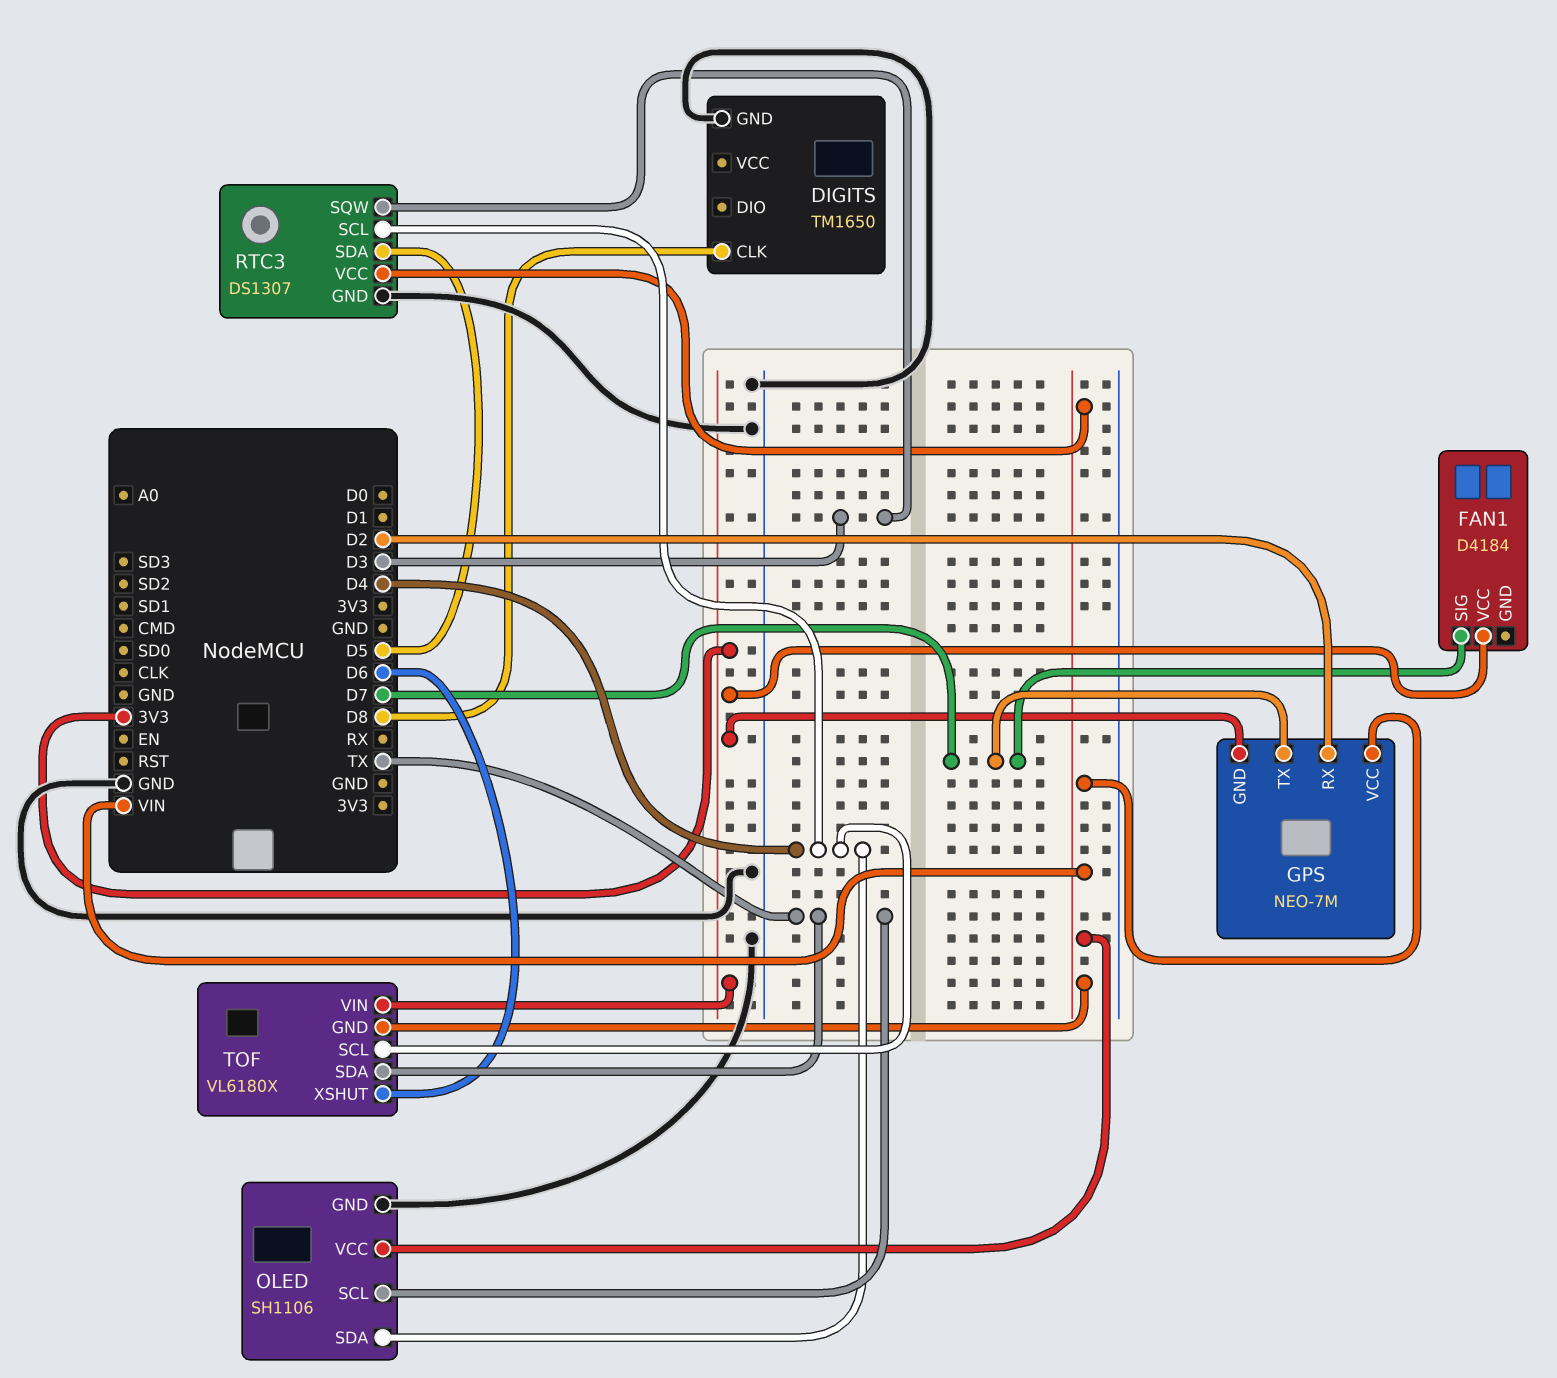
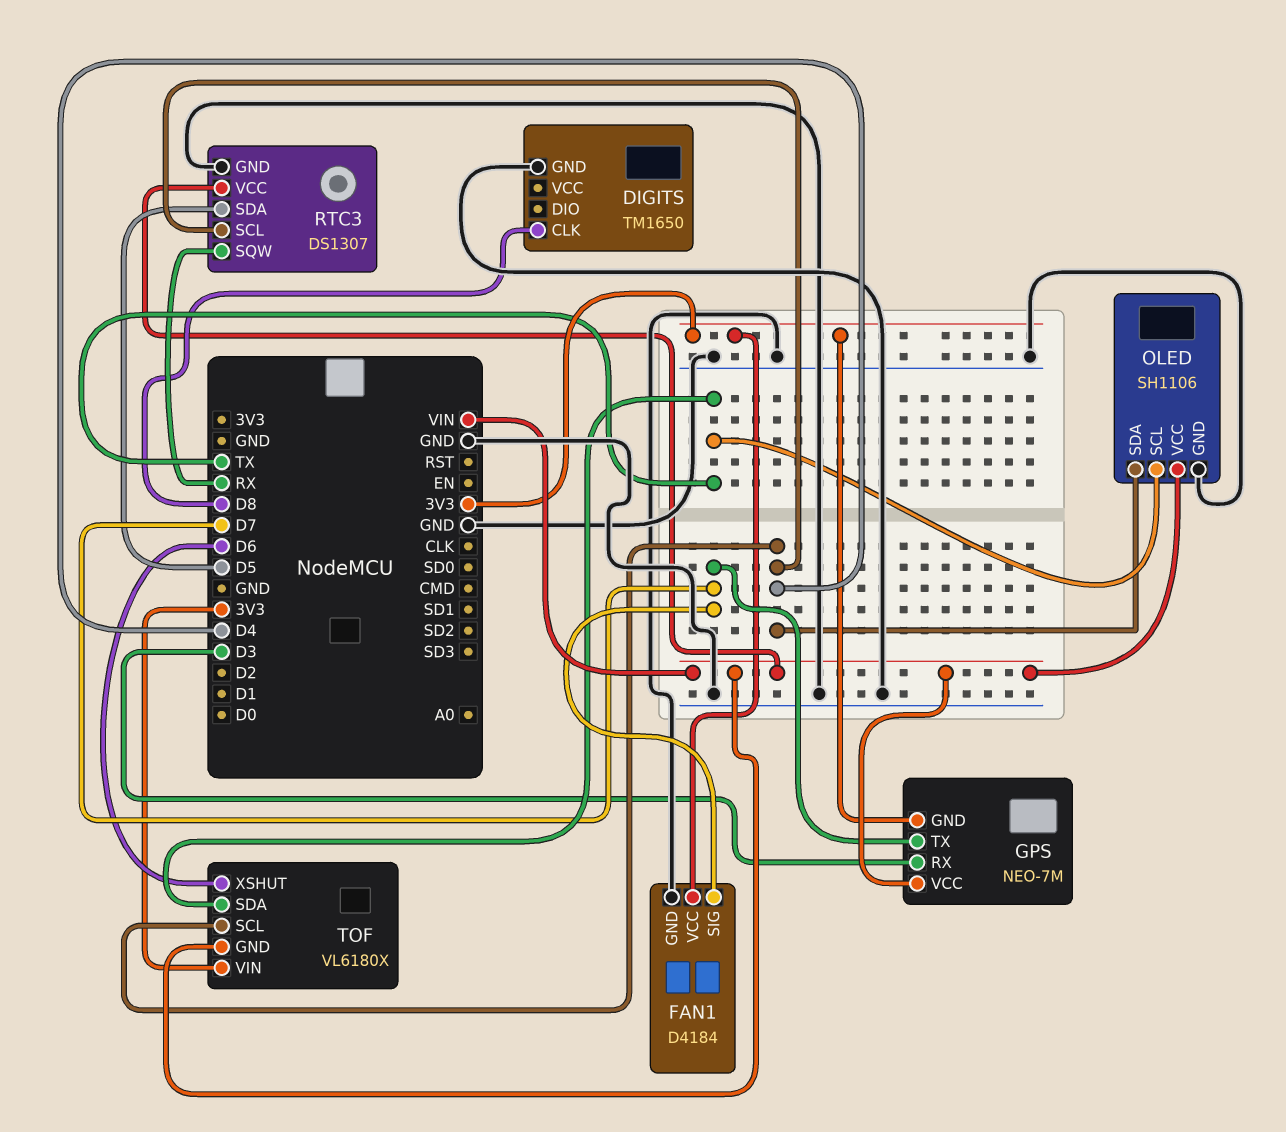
FAN1 pin GND: none -> GND
GPS pin RX: D2 -> D3
RTC3 pin SQW: D3 -> RX

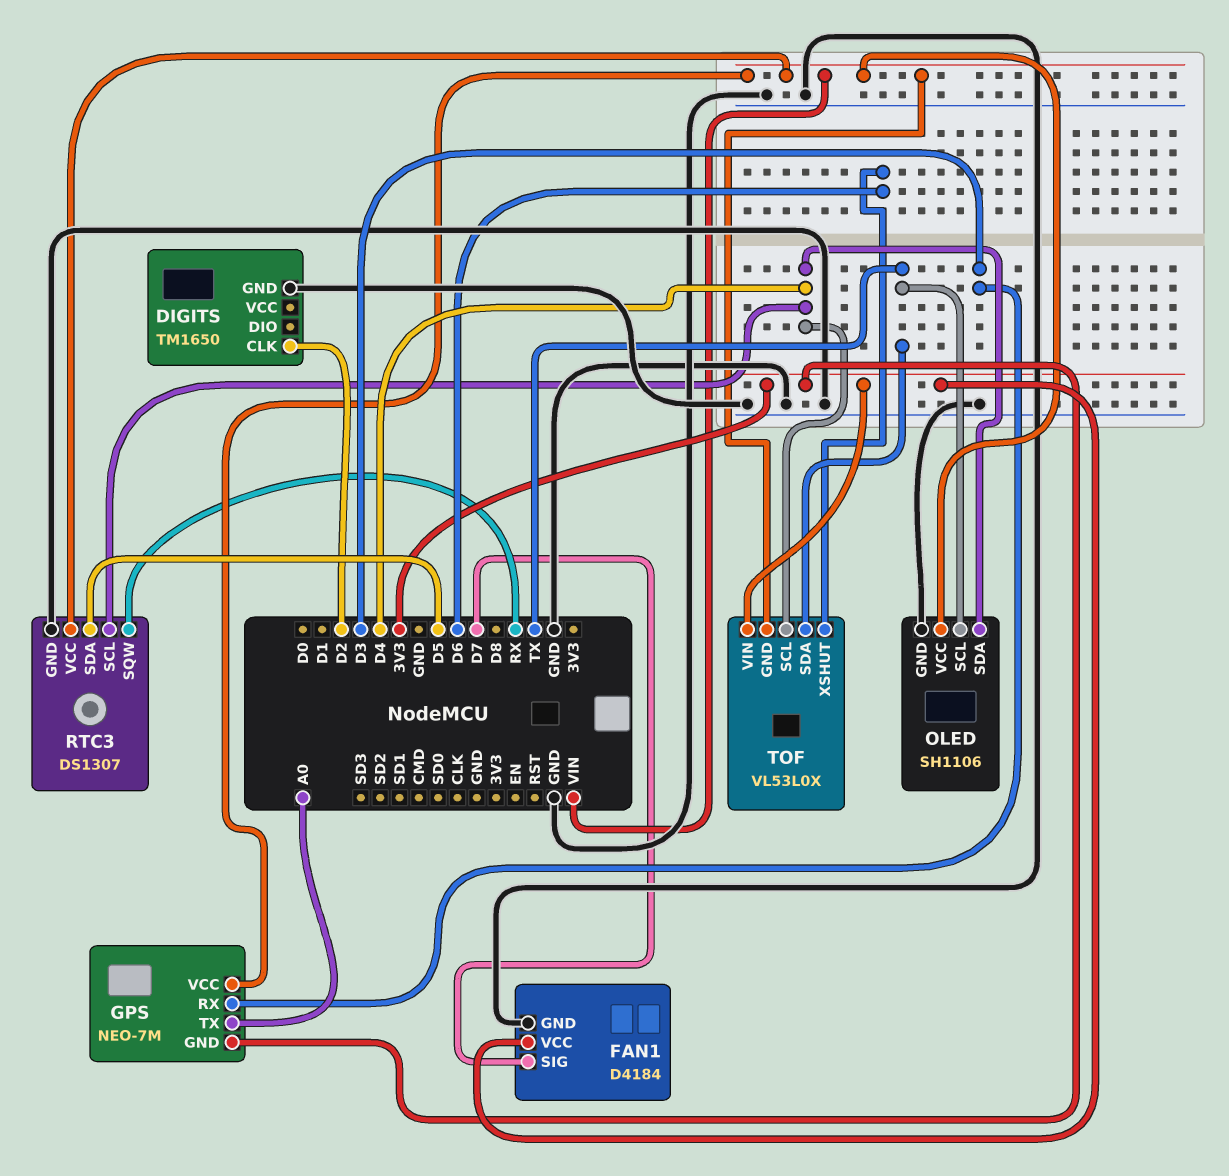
DIGITS pin CLK: D8 -> D2
GPS pin TX: D7 -> A0
TOF: VL6180X -> VL53L0X

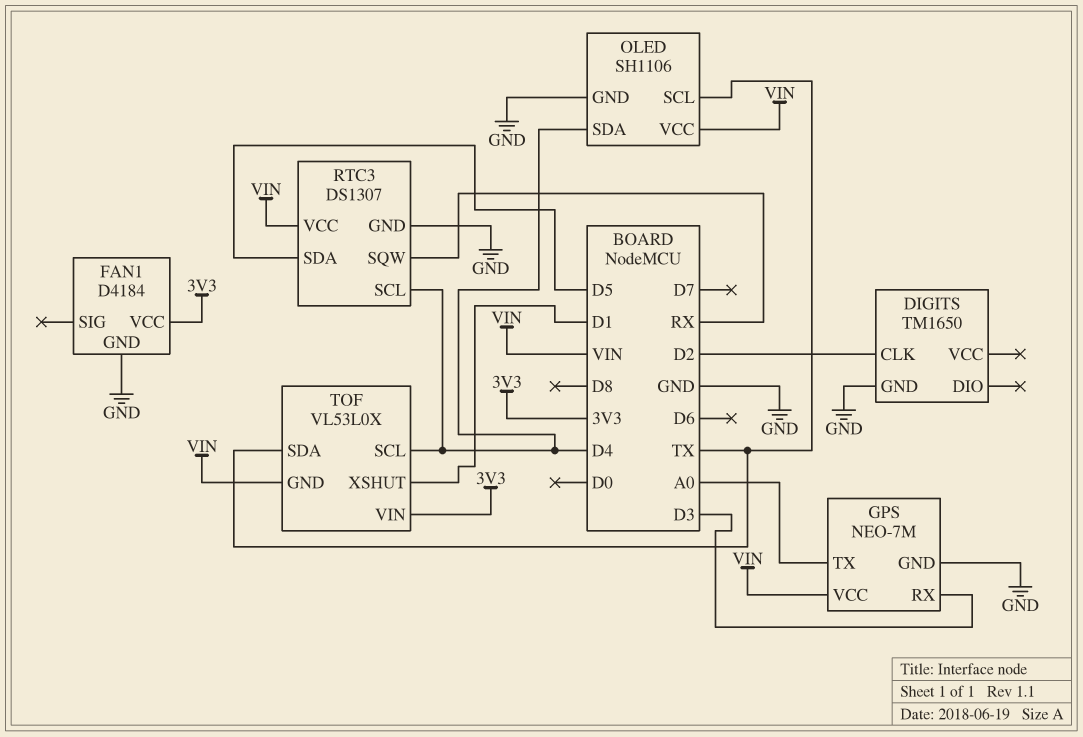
FAN1 pin SIG: D7 -> none
GPS pin GND: 3V3 -> GND
TOF pin XSHUT: D6 -> D1

